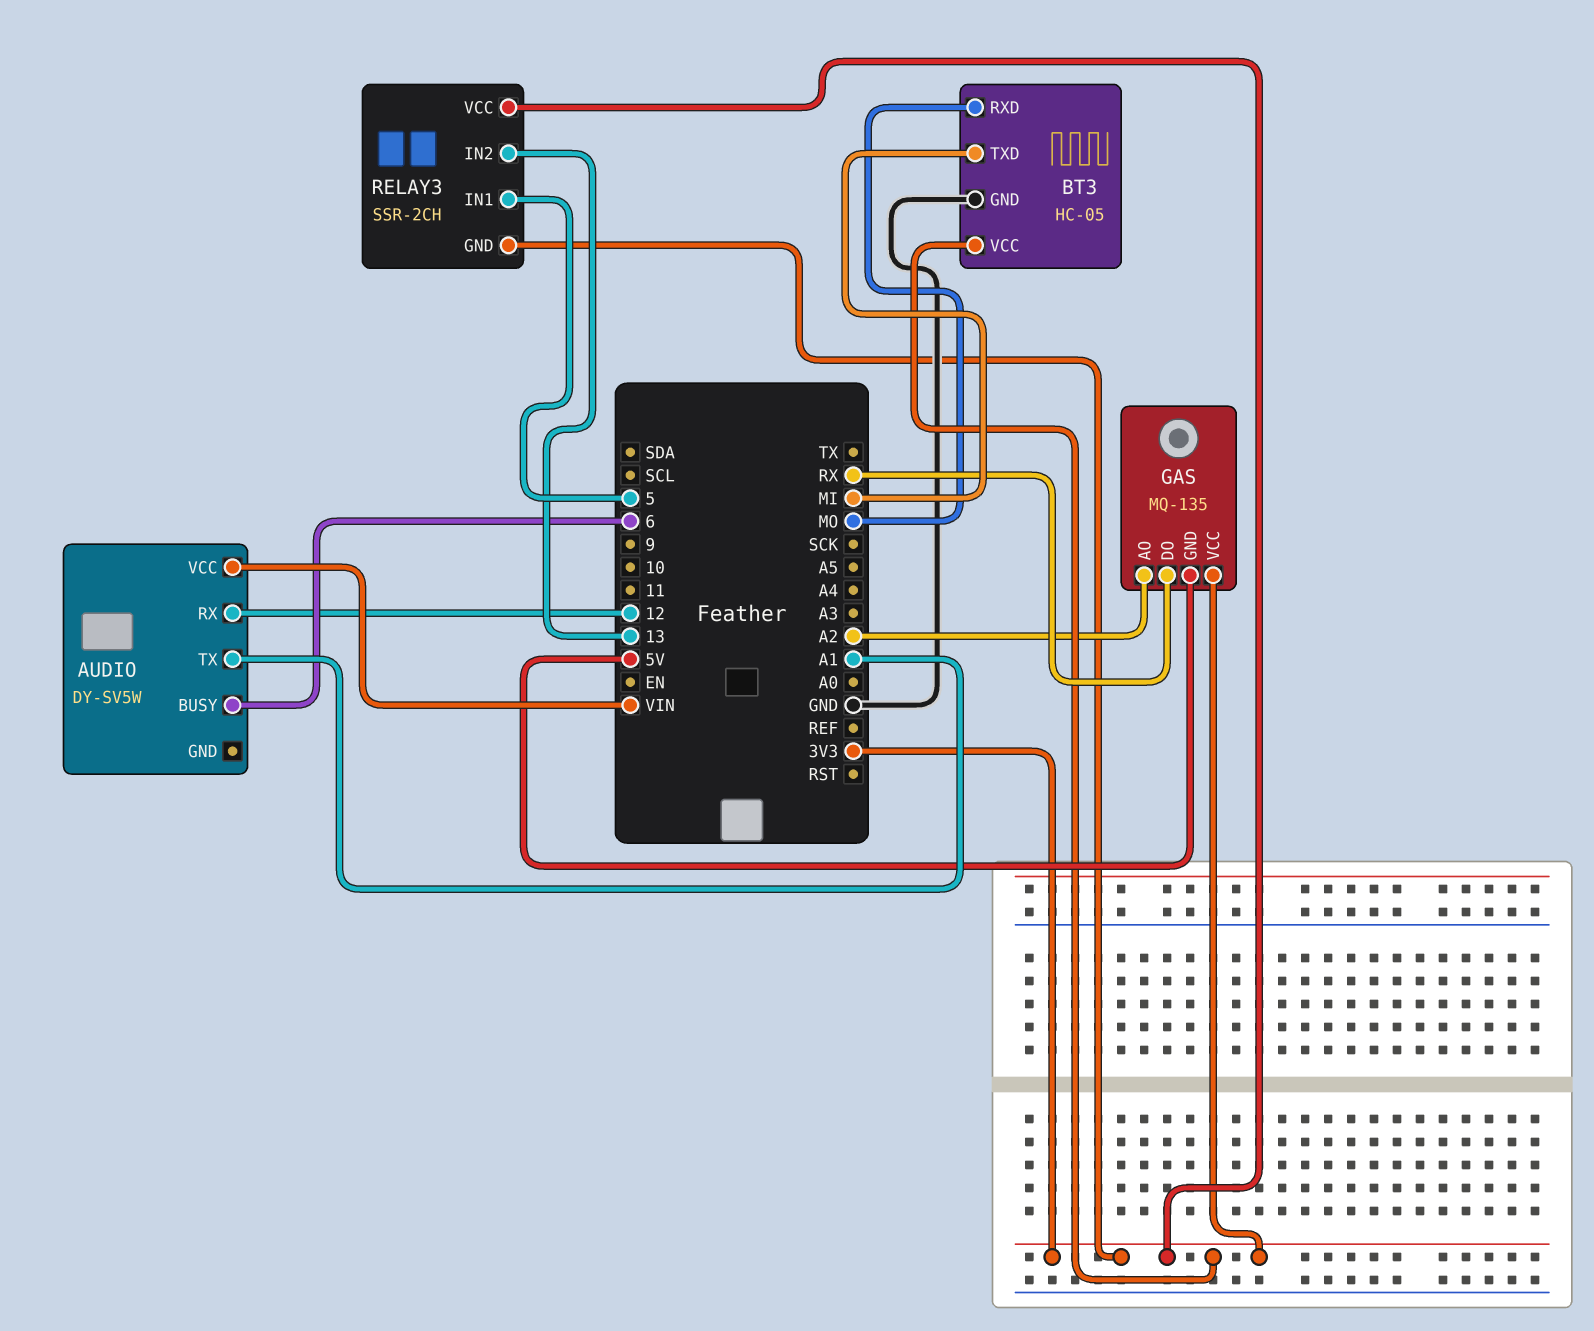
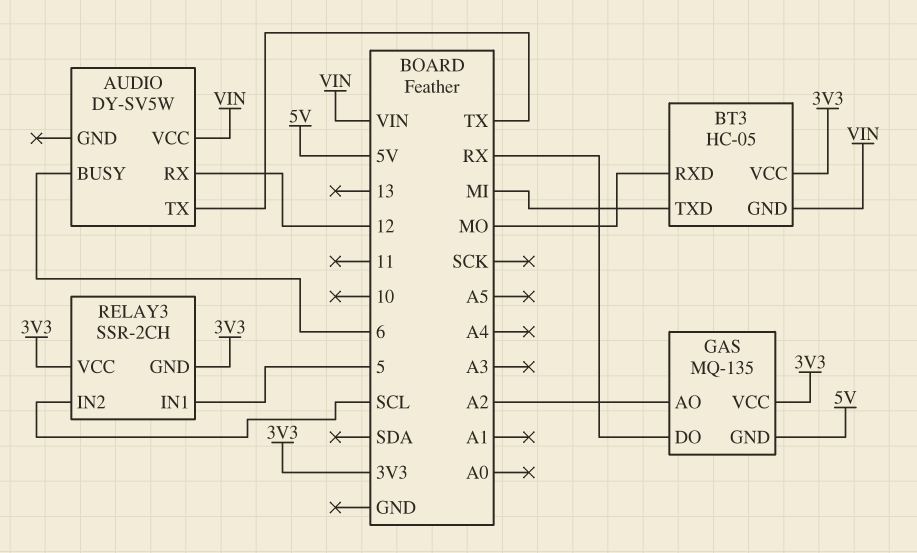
AUDIO pin TX: A1 -> TX
BT3 pin GND: GND -> VIN
RELAY3 pin IN2: 13 -> SCL

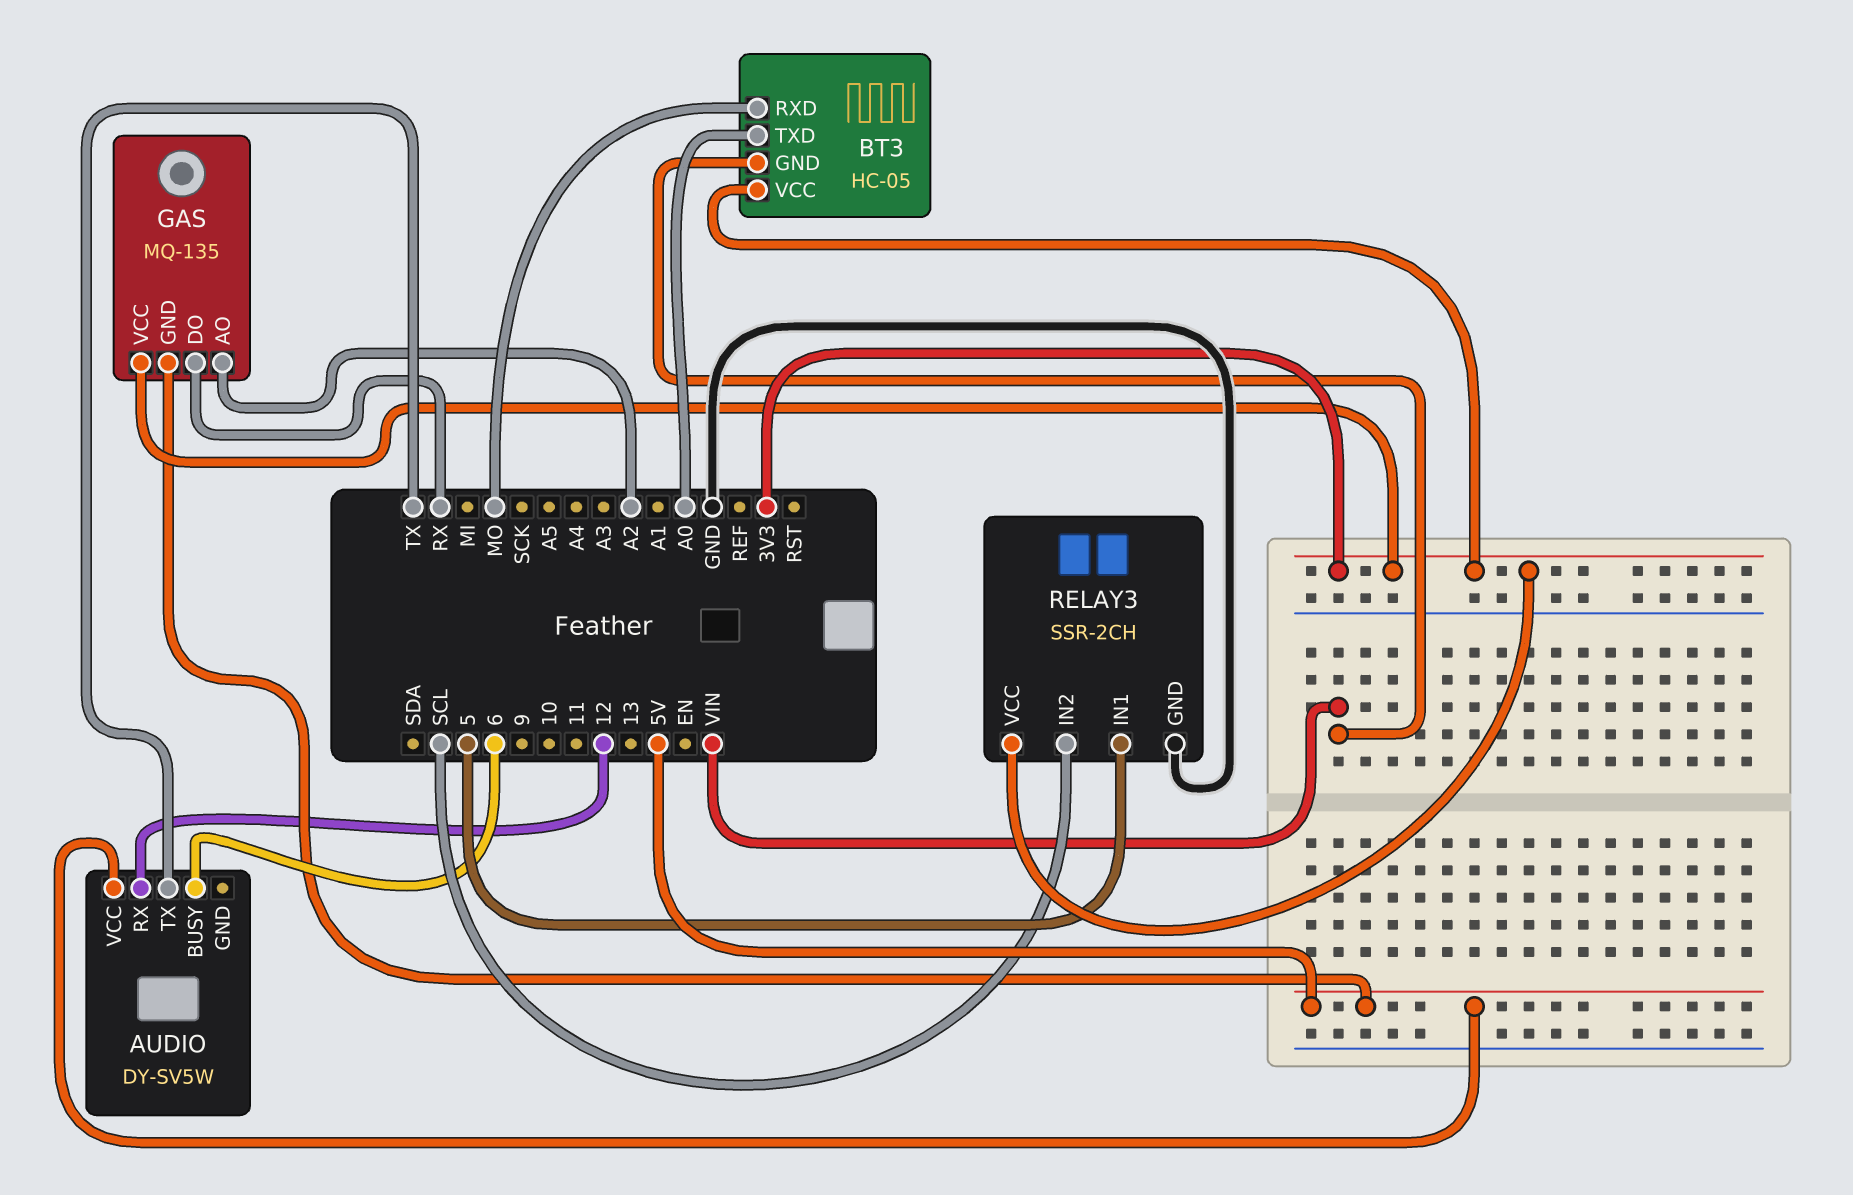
AUDIO pin VCC: VIN -> 5V
BT3 pin TXD: MI -> A0
RELAY3 pin GND: 3V3 -> GND

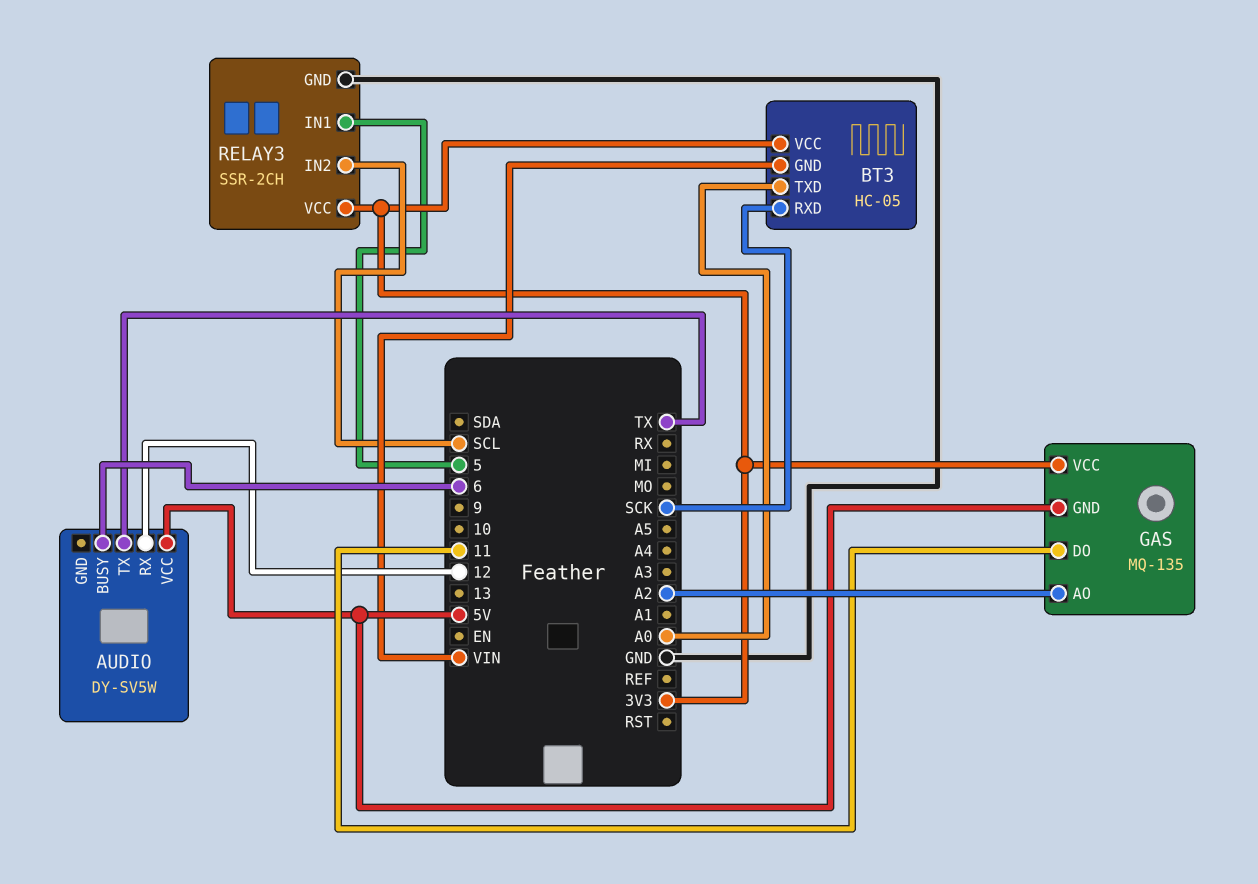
BT3 pin RXD: MO -> SCK
GAS pin DO: RX -> 11

